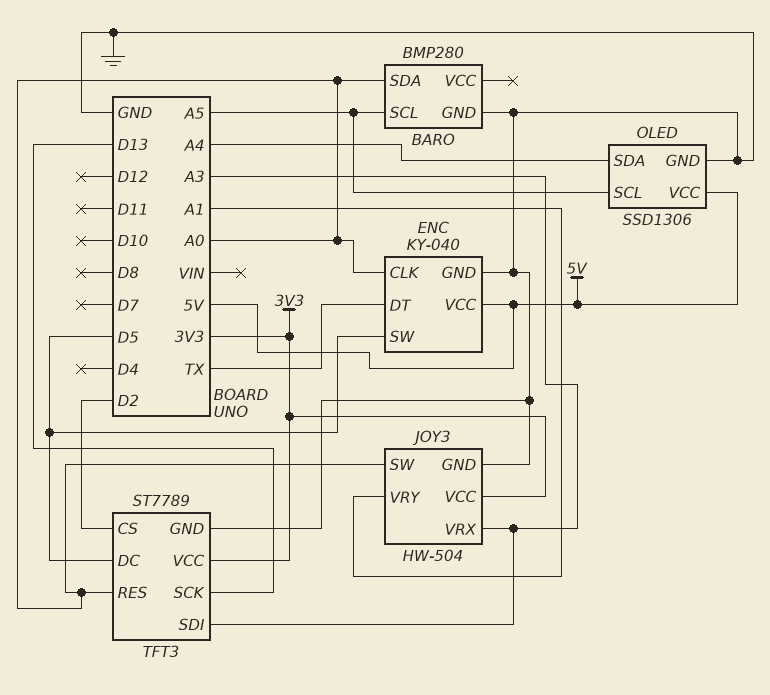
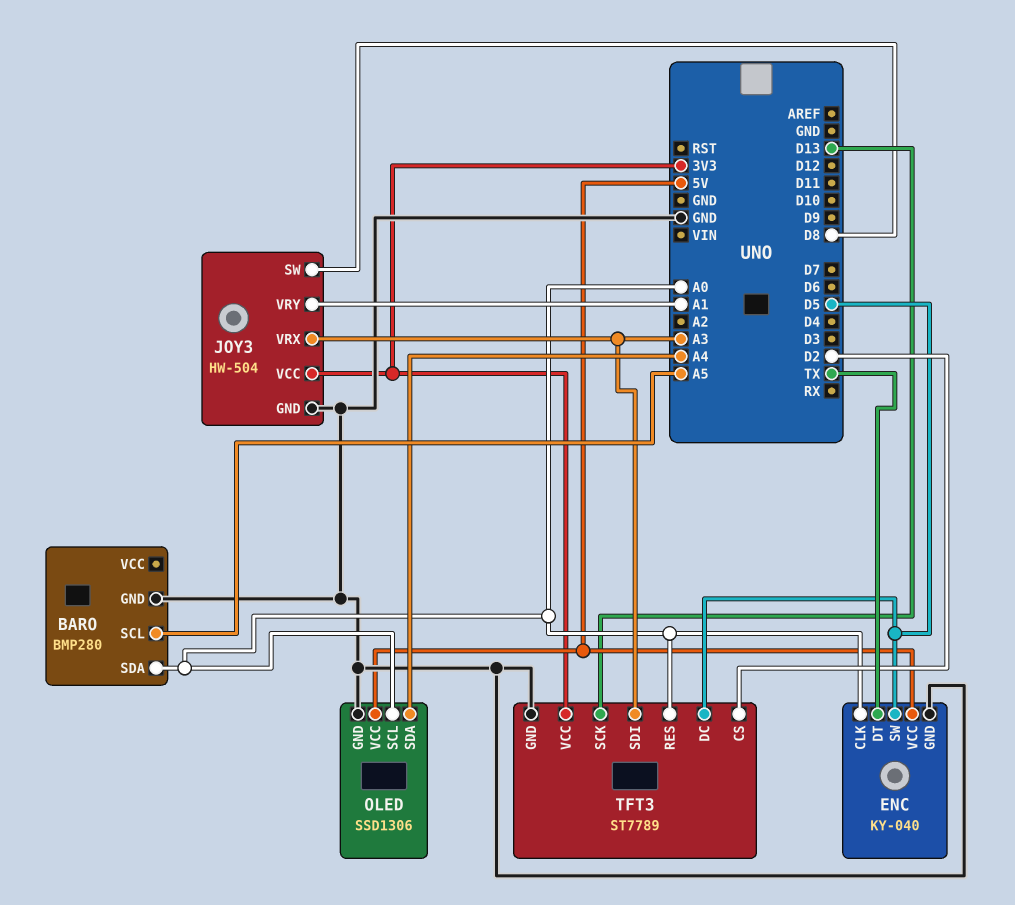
JOY3 pin SW: A0 -> D8
OLED pin SCL: A5 -> A0

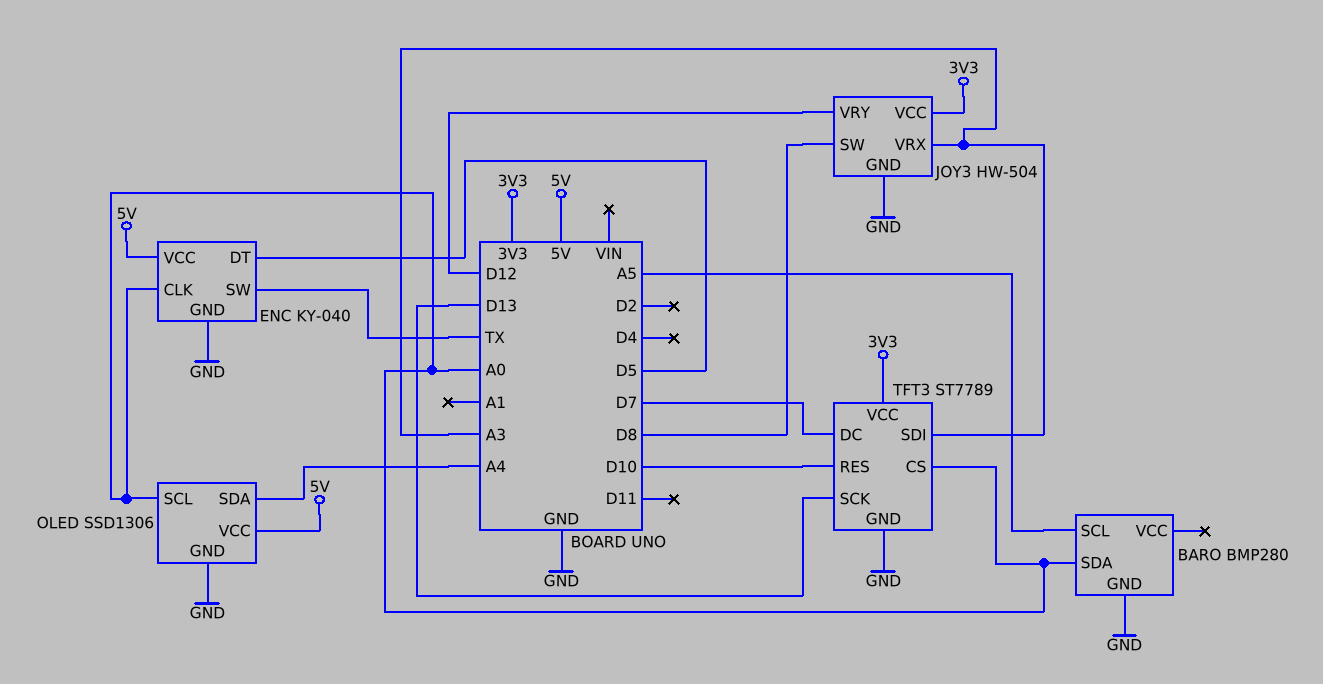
ENC pin DT: TX -> D5
ENC pin SW: D5 -> TX
JOY3 pin VRY: A1 -> D12
TFT3 pin CS: D2 -> A0
TFT3 pin DC: D5 -> D7
TFT3 pin RES: A0 -> D10

